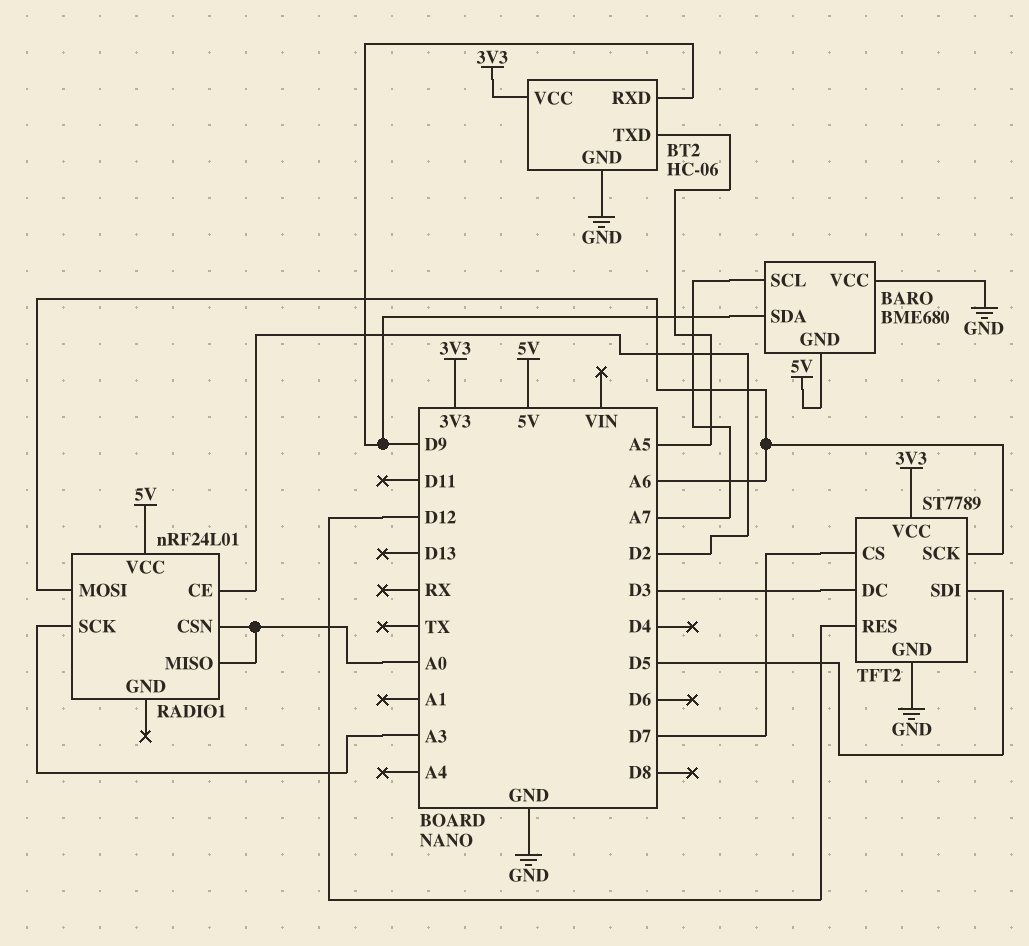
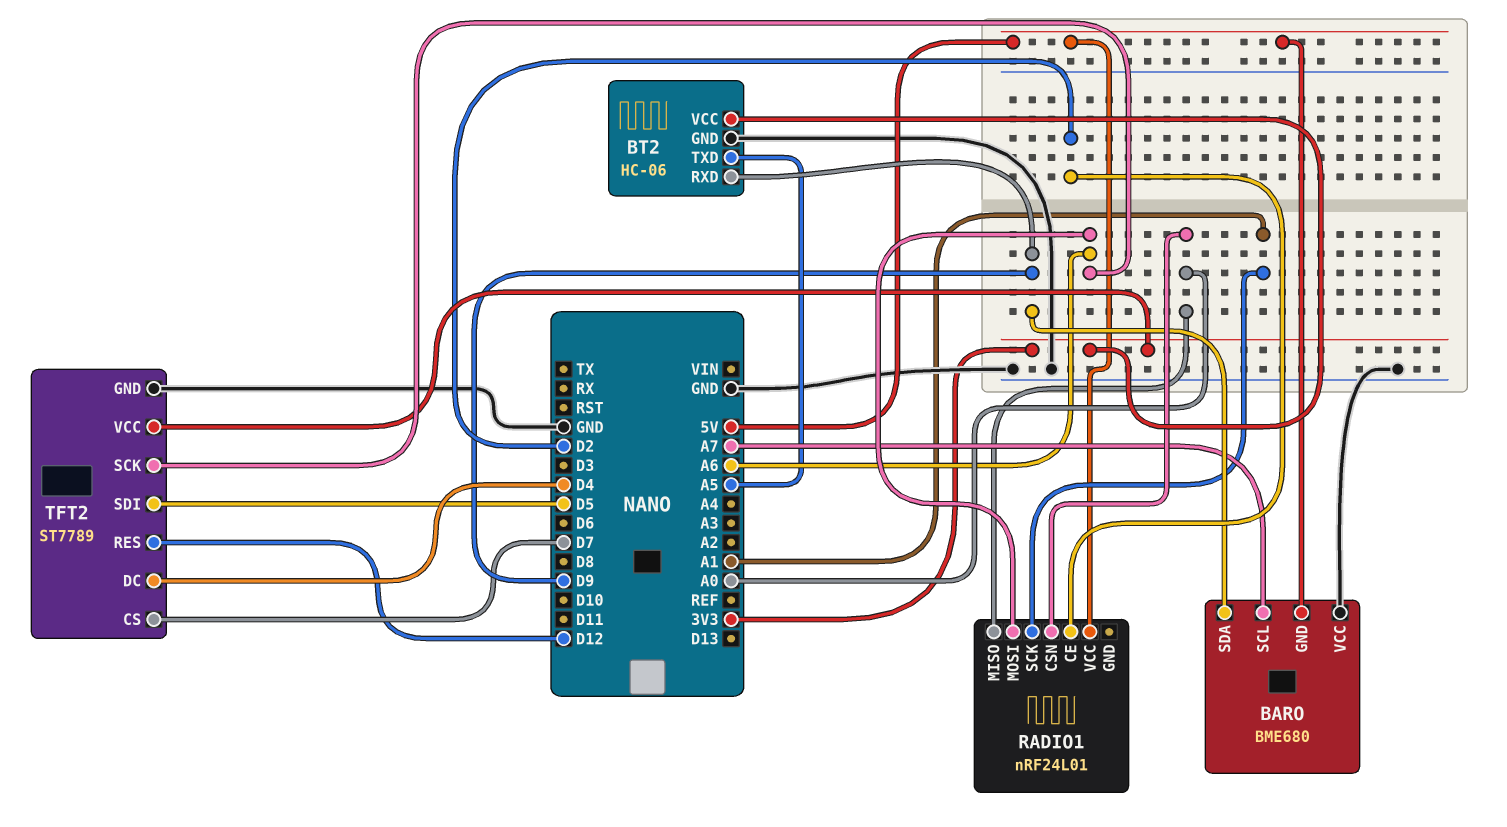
RADIO1 pin SCK: A3 -> A1
TFT2 pin DC: D3 -> D4

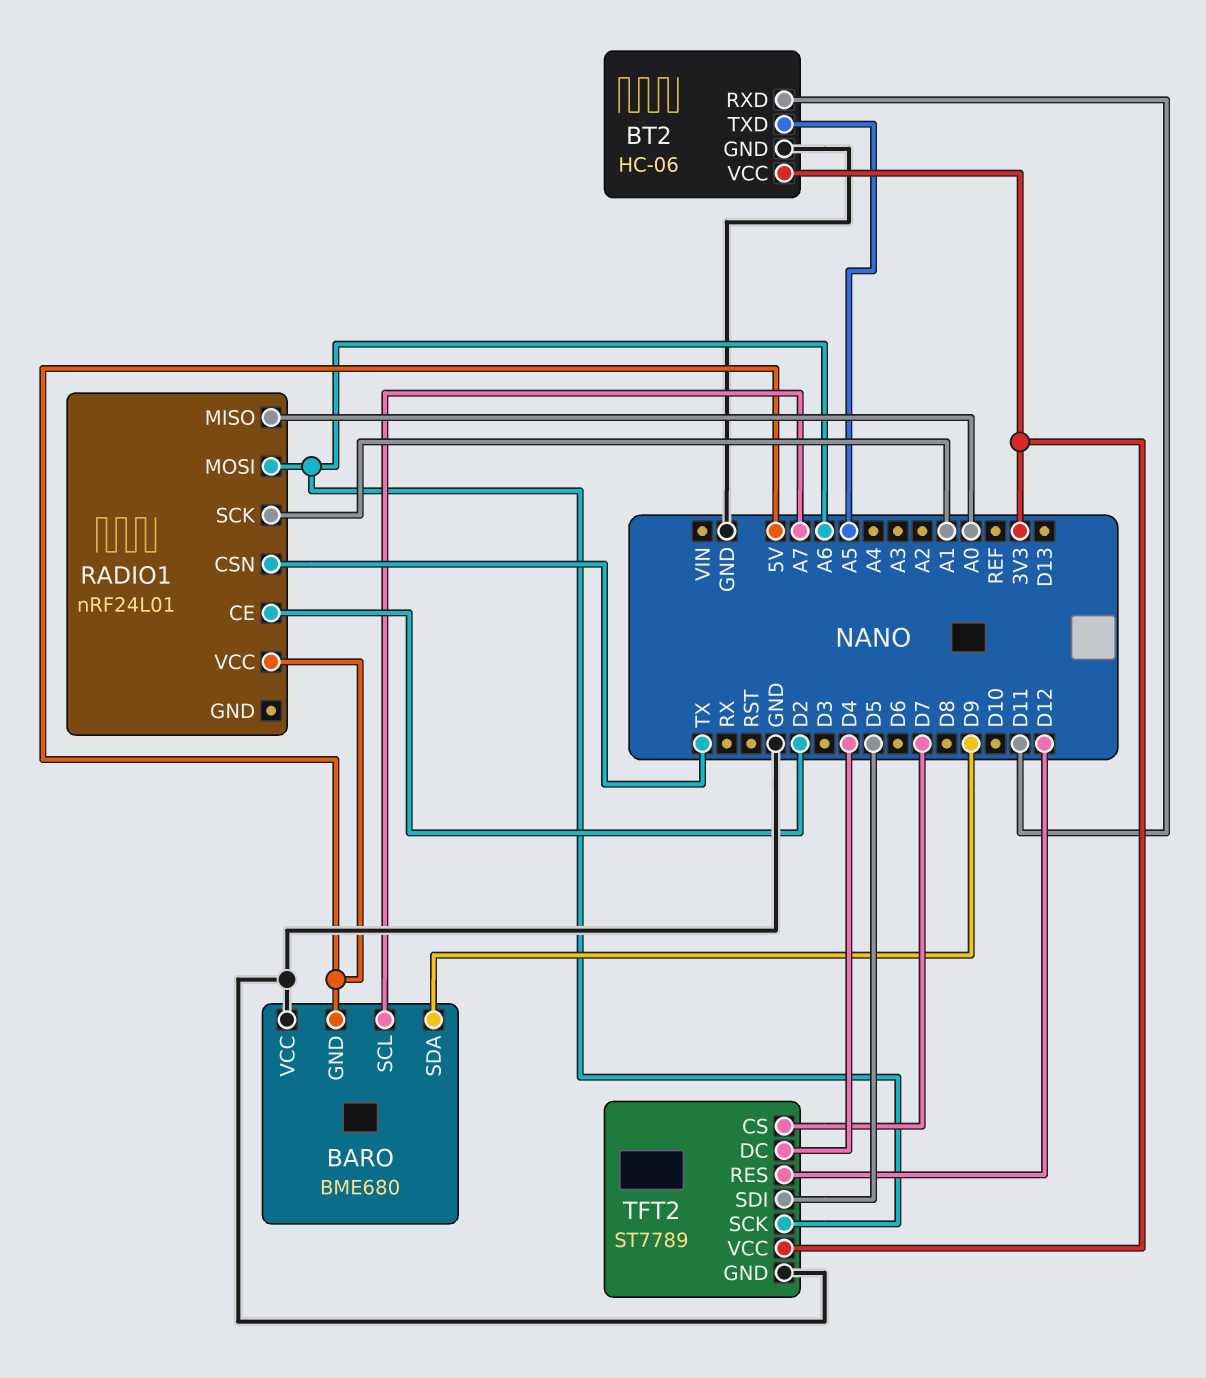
BT2 pin RXD: D9 -> D11
RADIO1 pin CSN: A0 -> TX

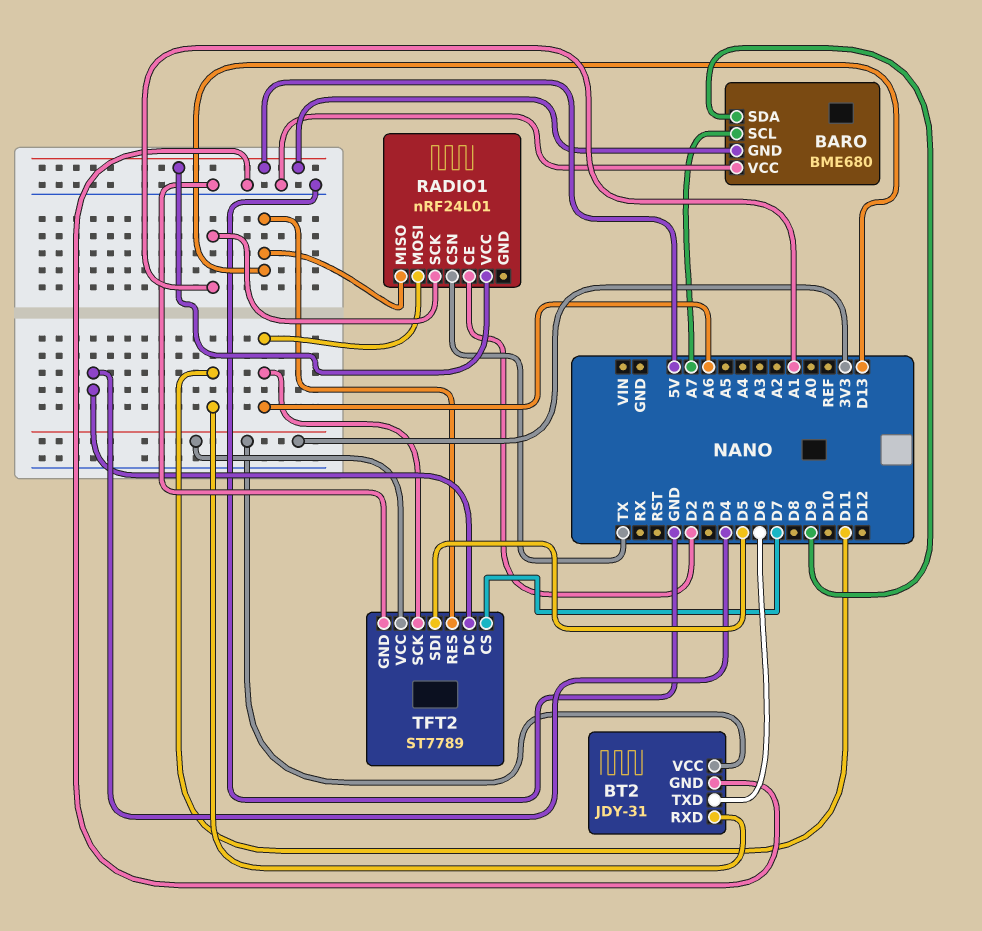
BT2: HC-06 -> JDY-31
BT2 pin TXD: A5 -> D6
RADIO1 pin MISO: A0 -> D13
TFT2 pin RES: D12 -> D13

